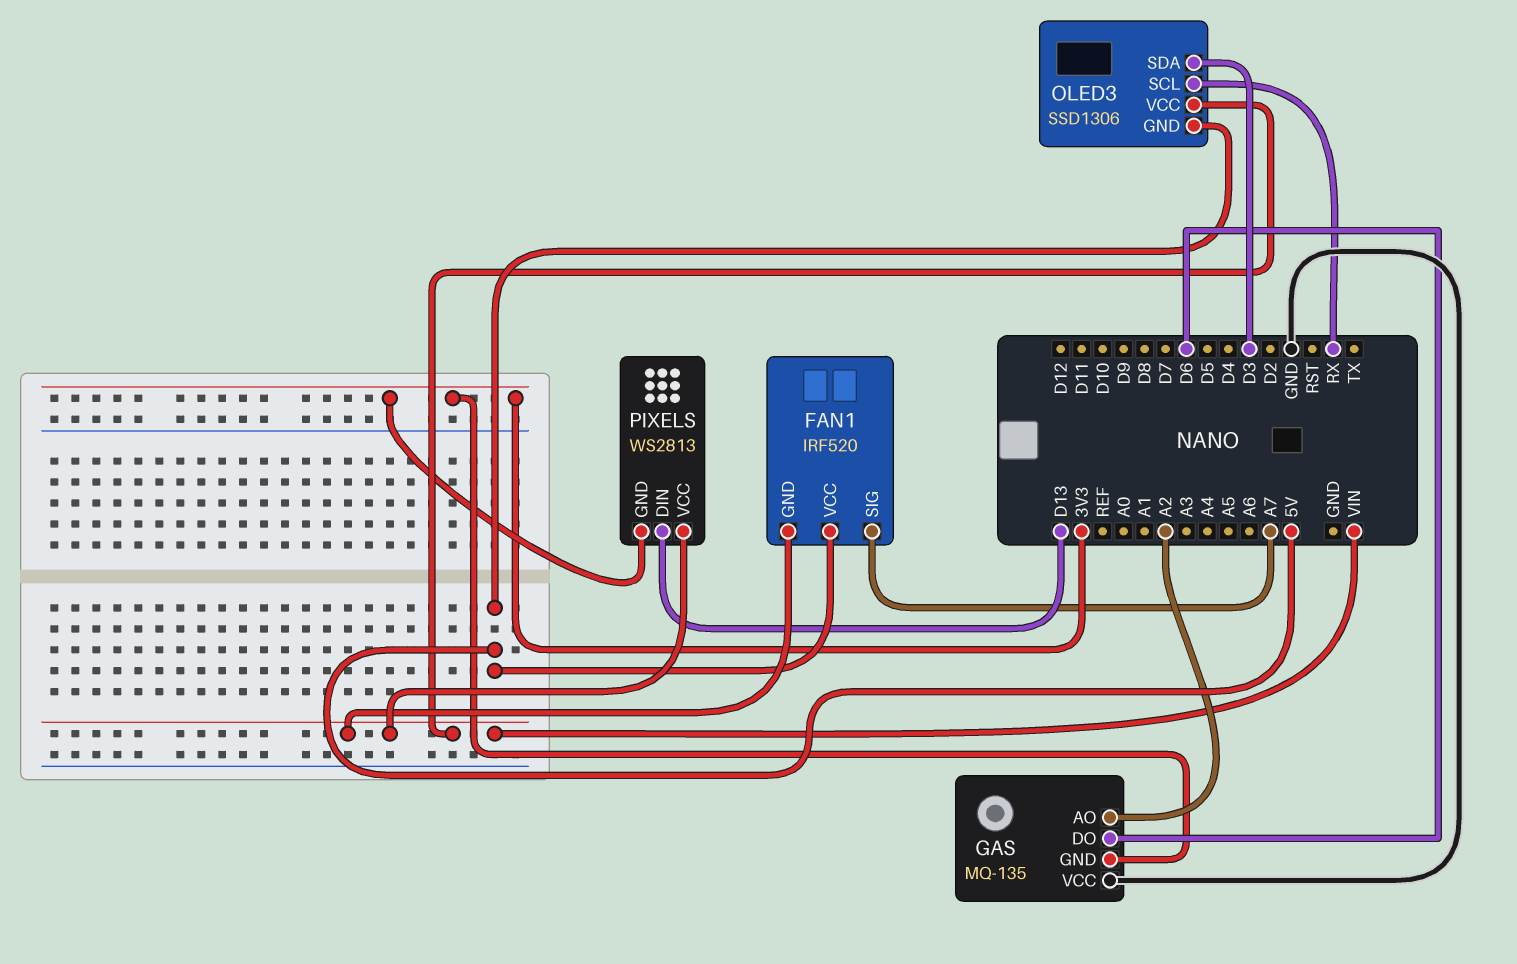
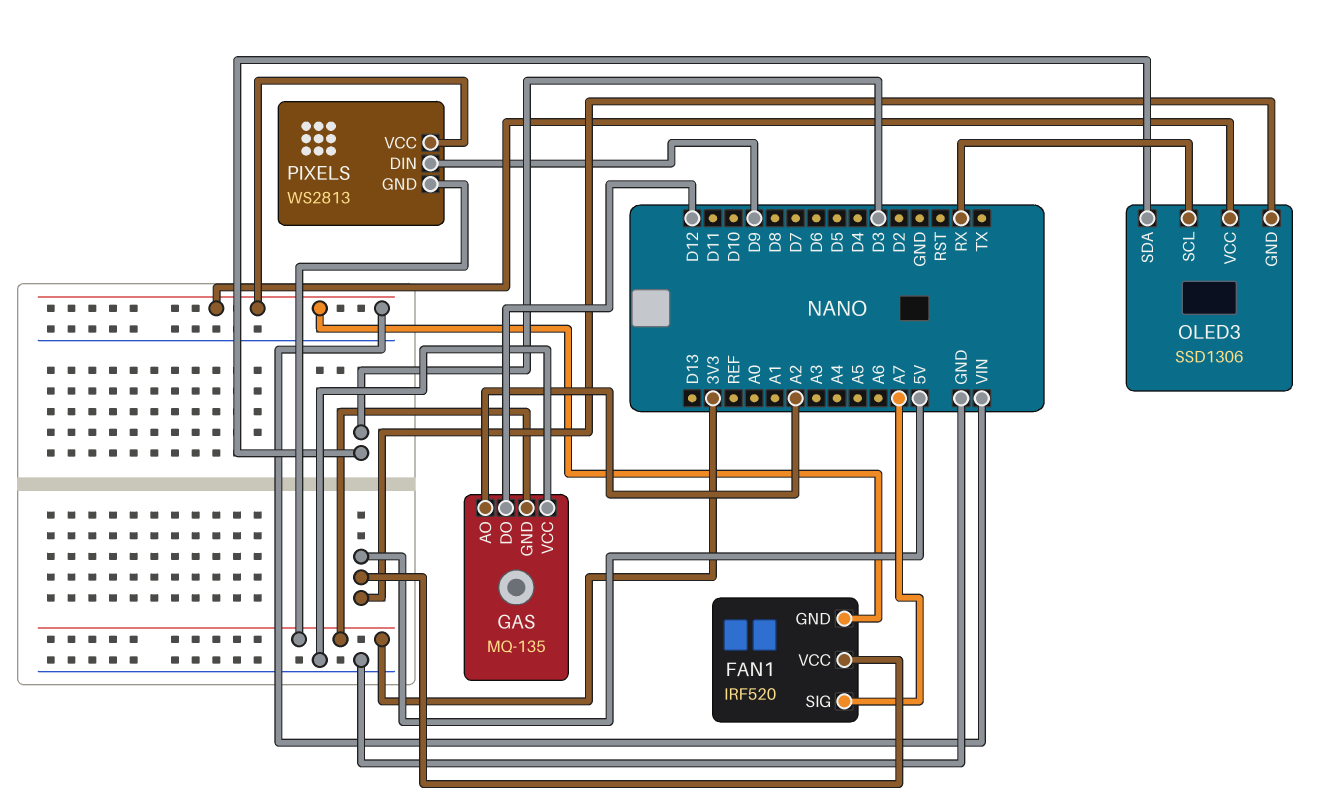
GAS pin DO: D6 -> D12
PIXELS pin DIN: D13 -> D9

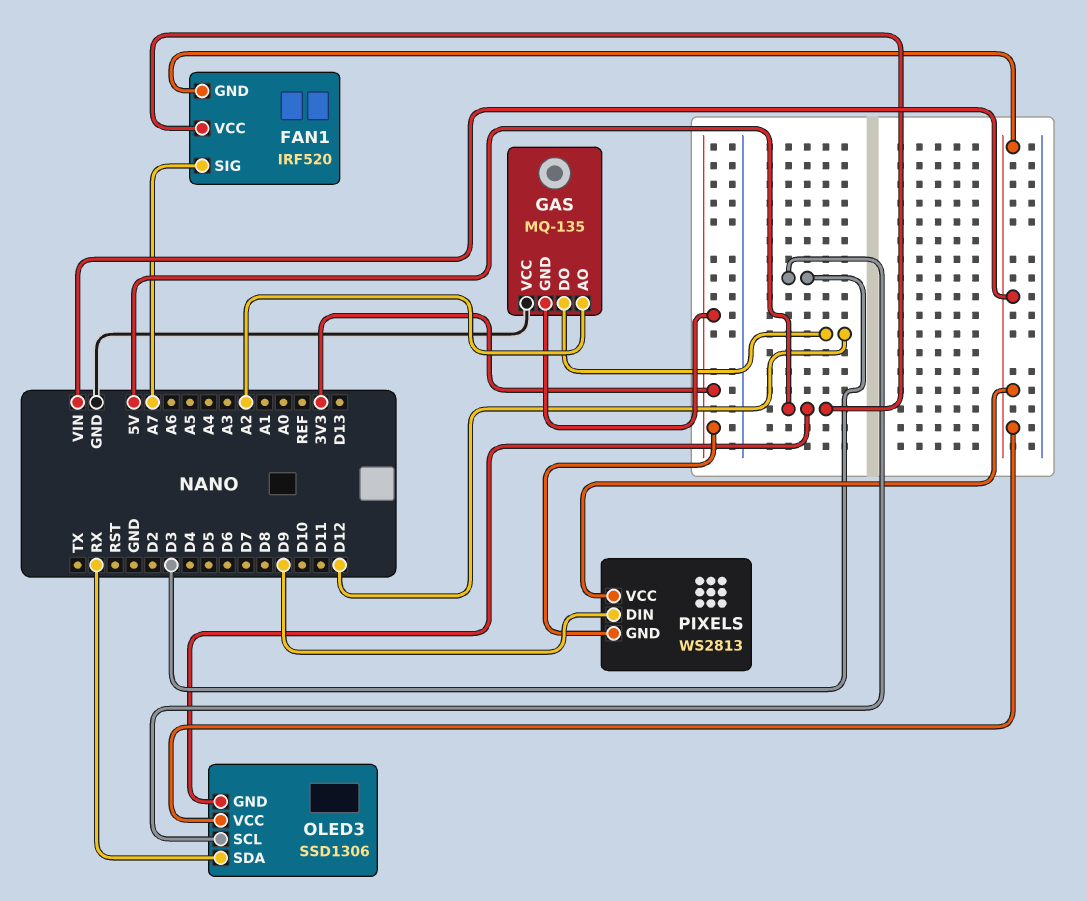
OLED3 pin SCL: RX -> D3
OLED3 pin SDA: D3 -> RX

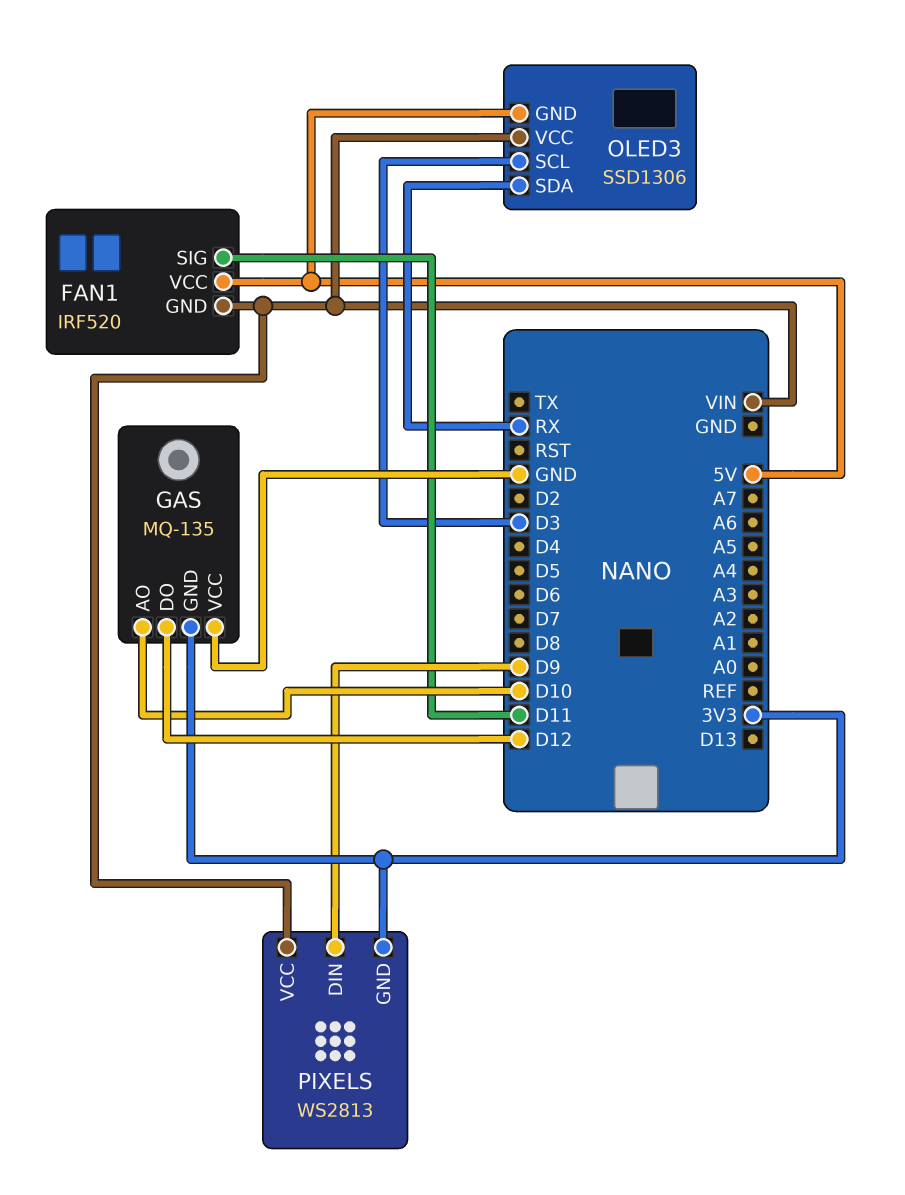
FAN1 pin SIG: A7 -> D11
GAS pin AO: A2 -> D10

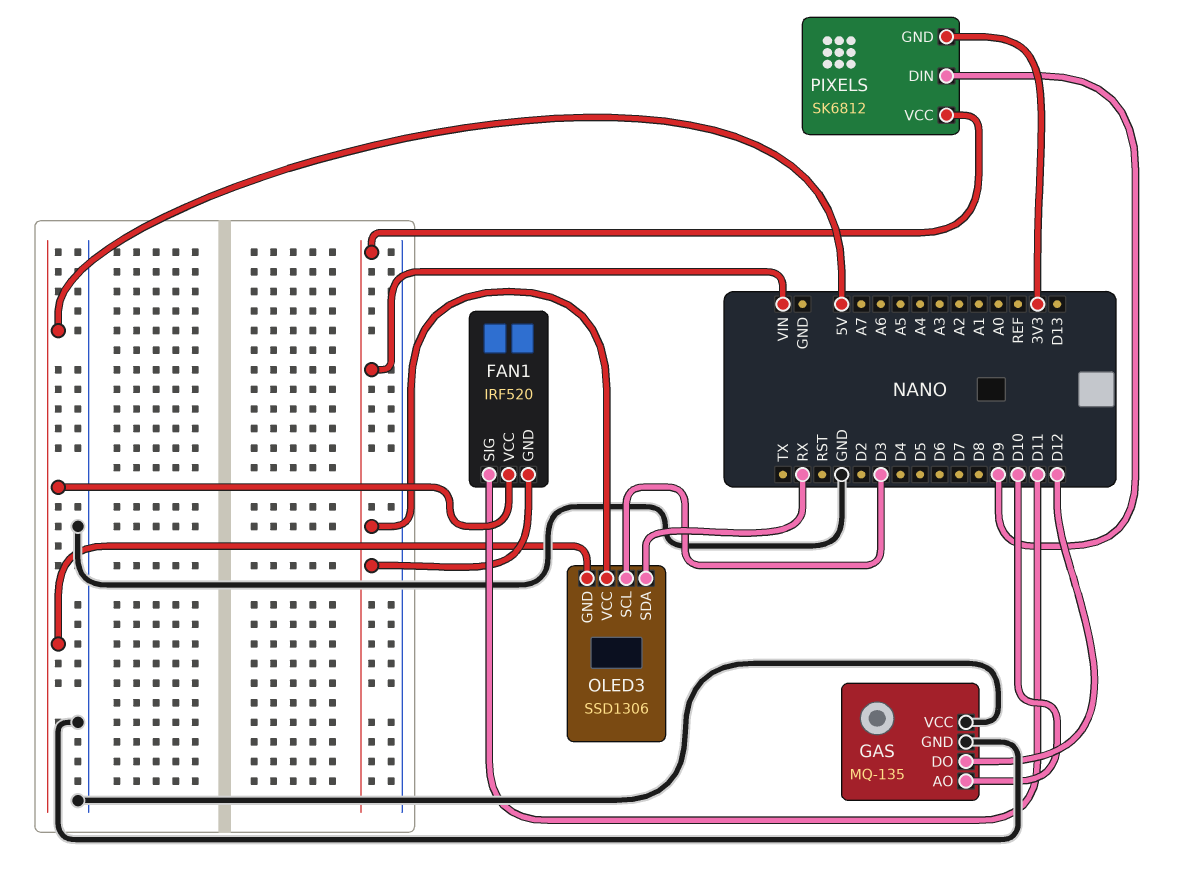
GAS pin GND: 3V3 -> GND
PIXELS: WS2813 -> SK6812

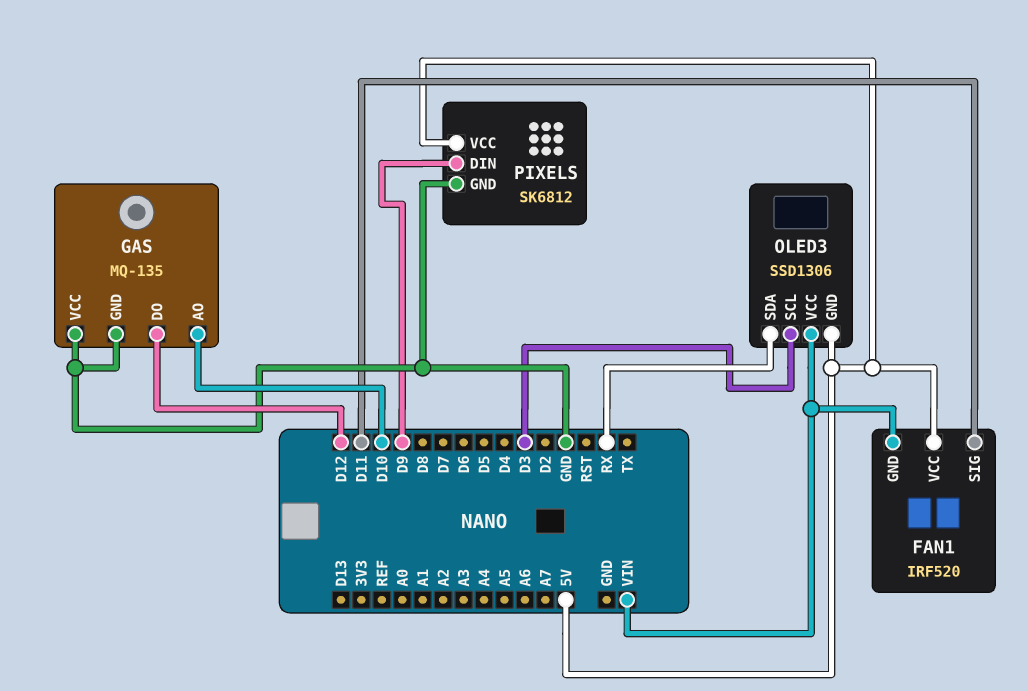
PIXELS pin GND: 3V3 -> GND
PIXELS pin VCC: VIN -> 5V

